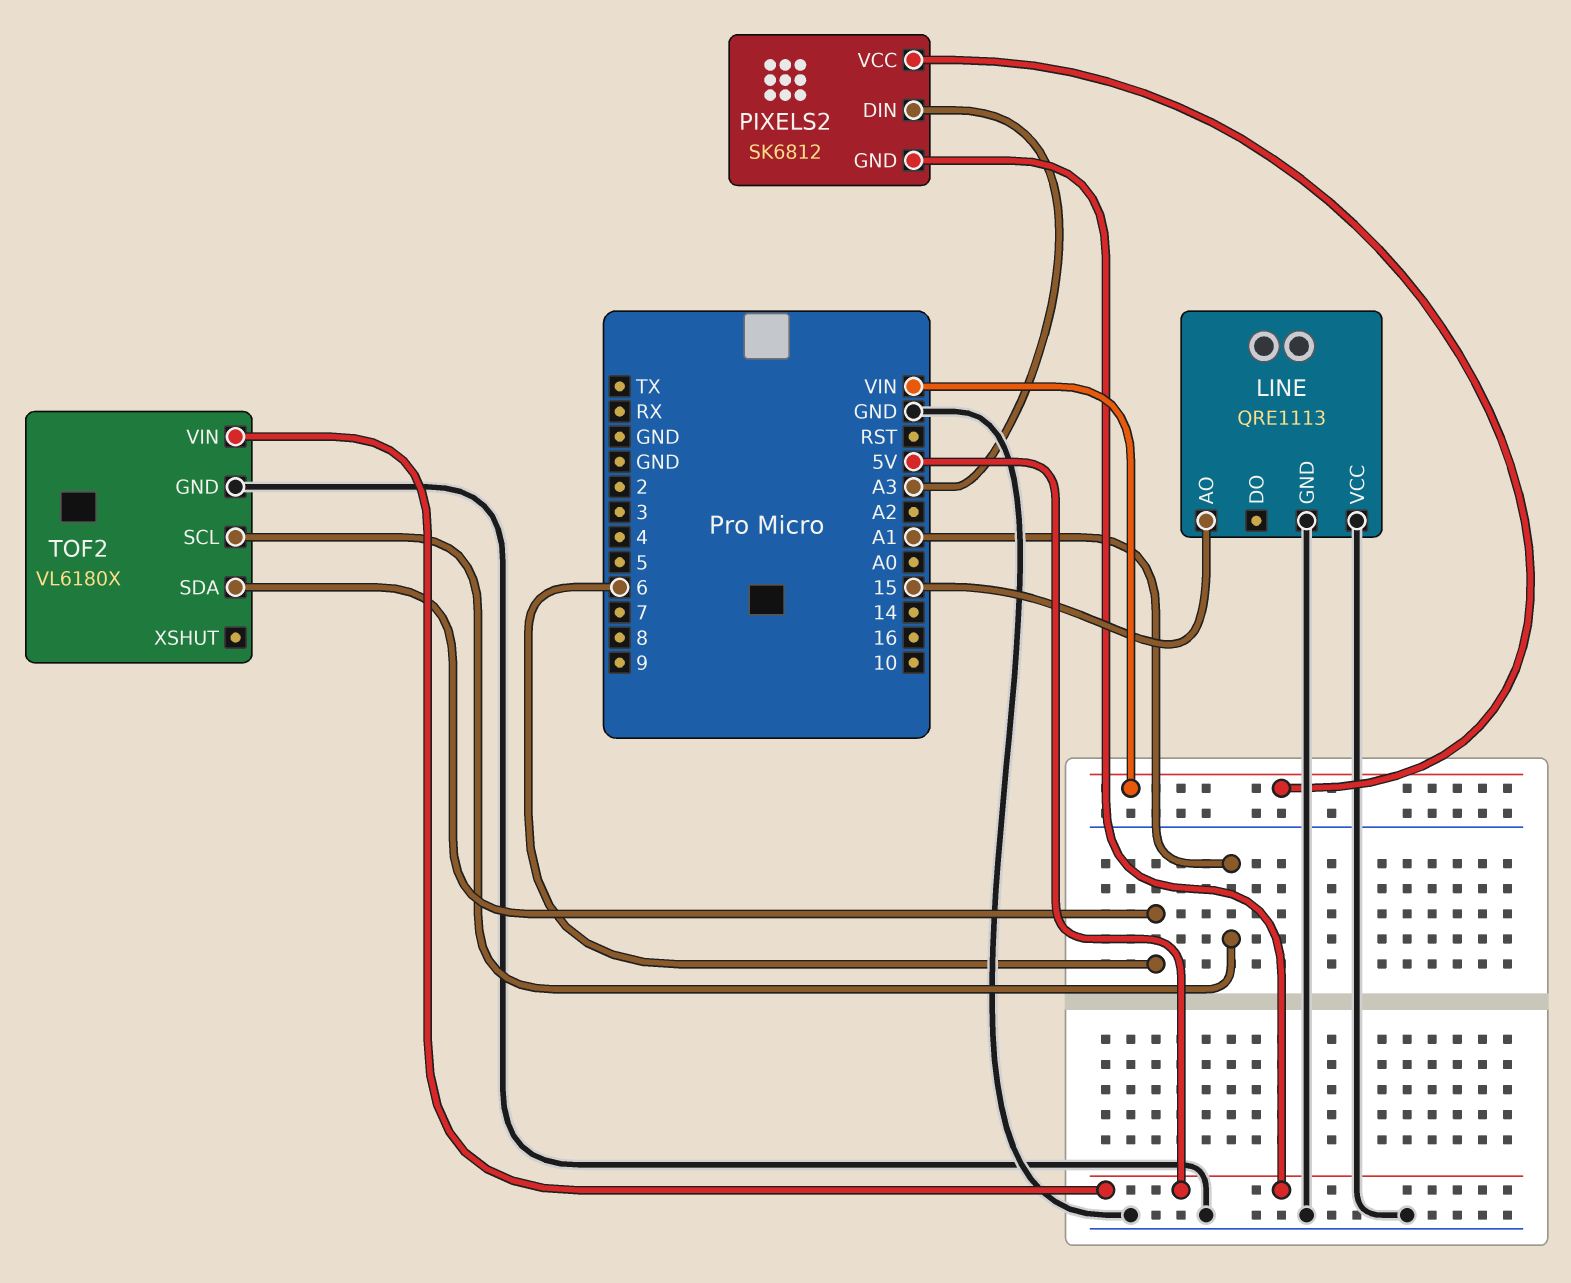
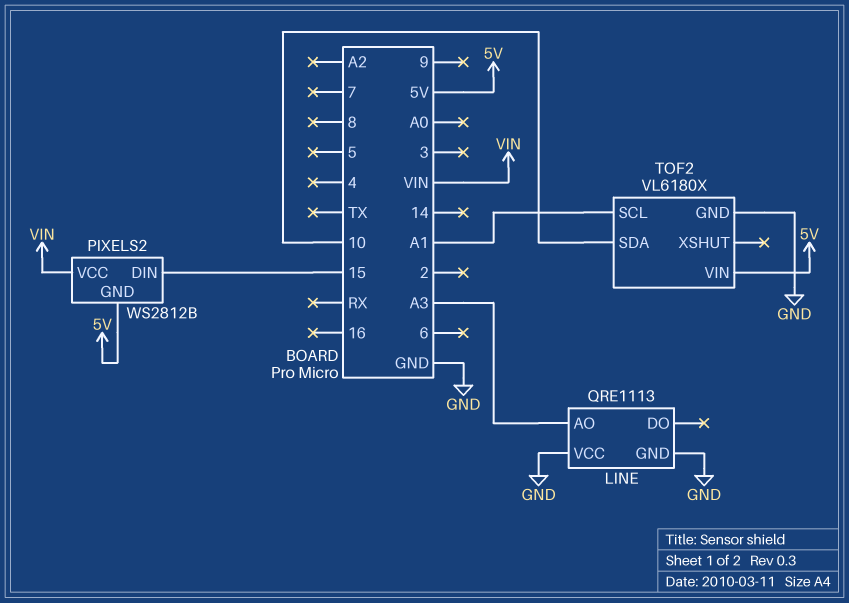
LINE pin AO: 15 -> A3
PIXELS2: SK6812 -> WS2812B
PIXELS2 pin DIN: A3 -> 15
TOF2 pin SDA: 6 -> 10

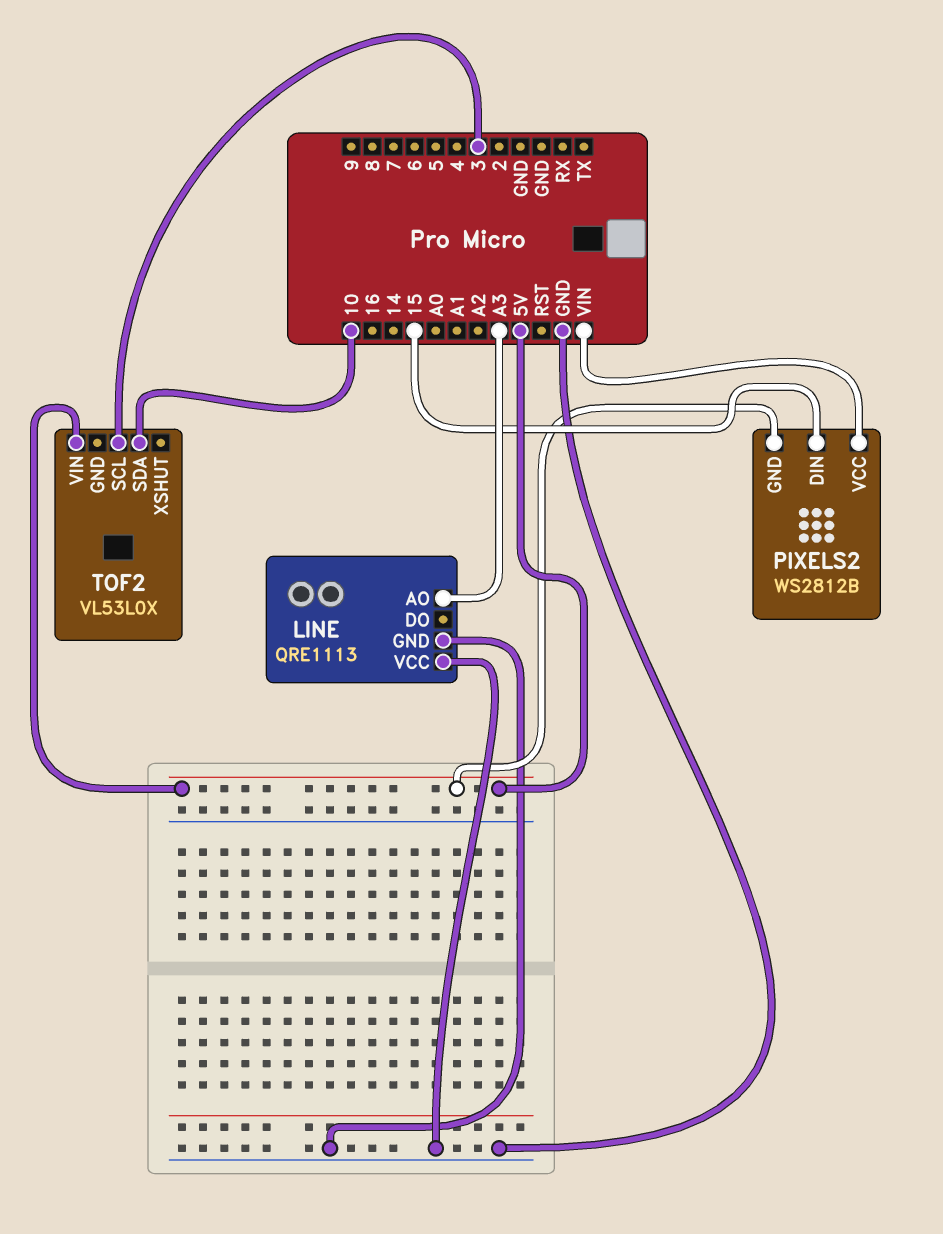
TOF2: VL6180X -> VL53L0X
TOF2 pin GND: GND -> none
TOF2 pin SCL: A1 -> 3

